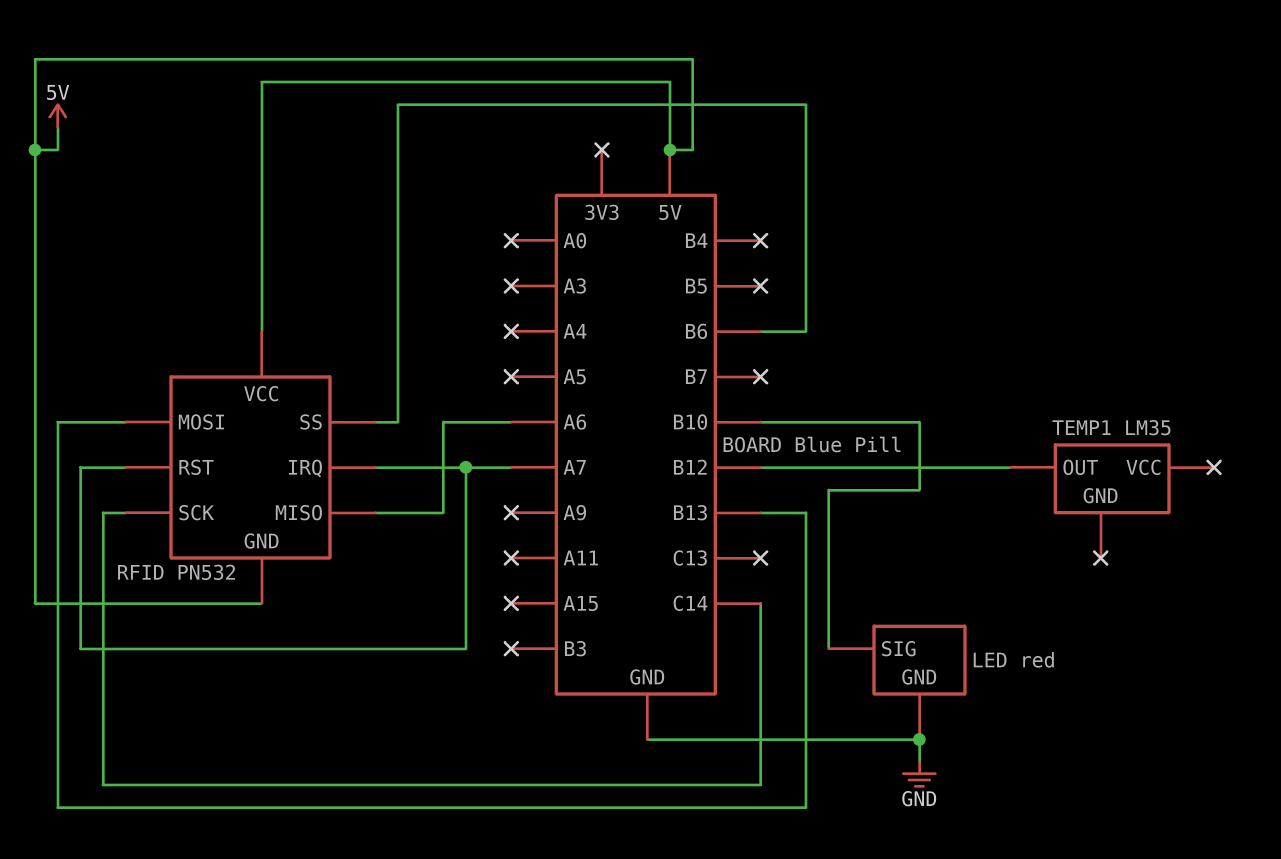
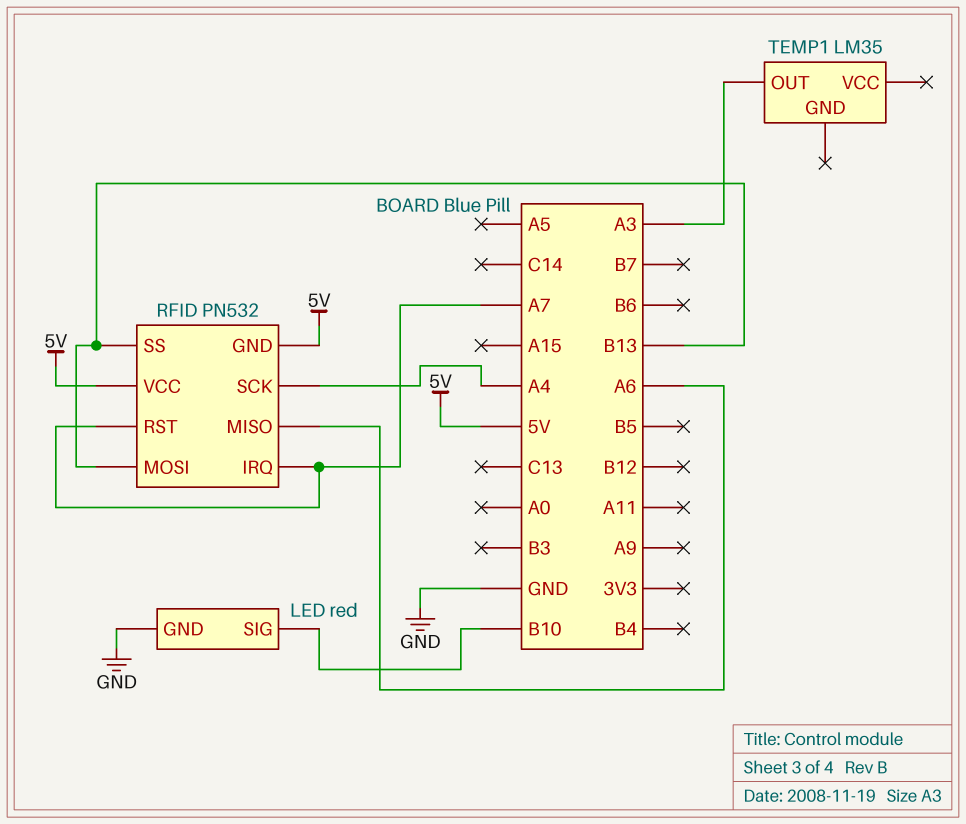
RFID pin SCK: C14 -> A4
RFID pin SS: B6 -> B13
TEMP1 pin OUT: B12 -> A3

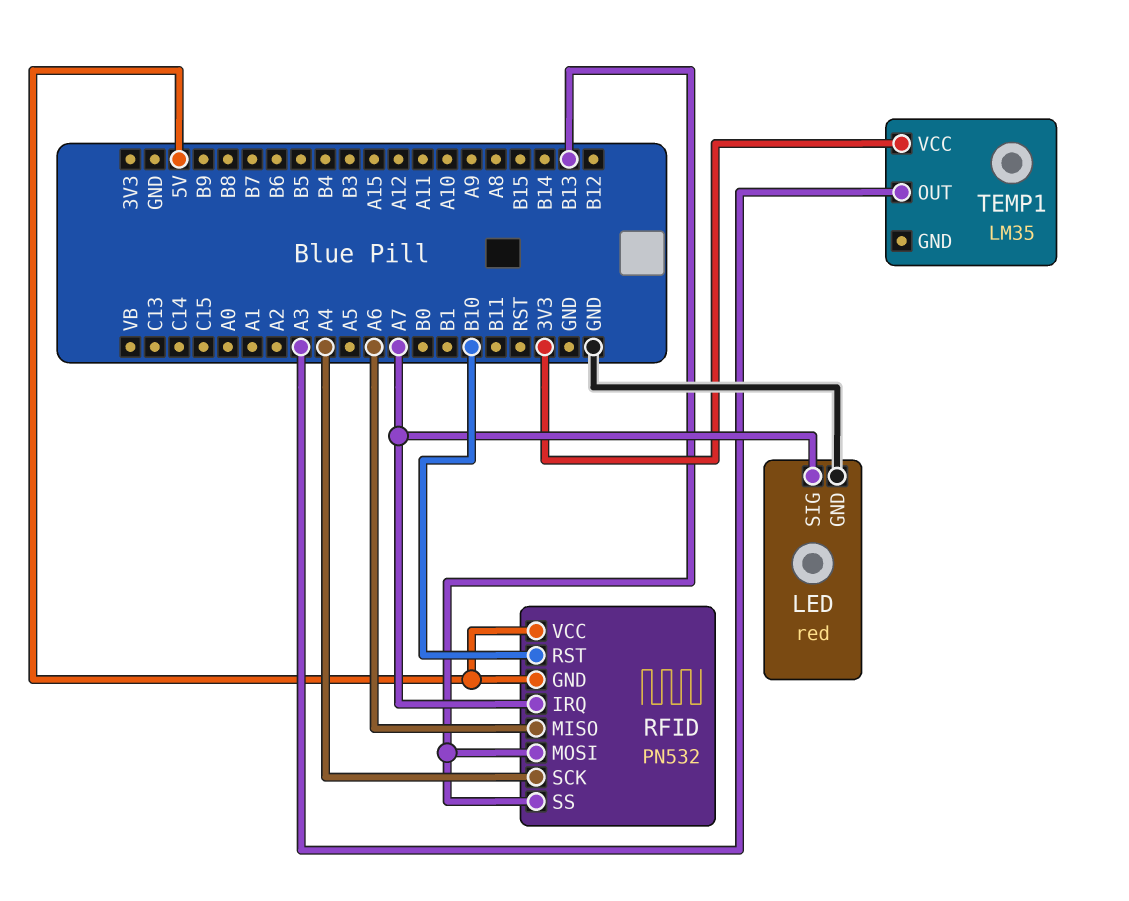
LED pin SIG: B10 -> A7
RFID pin RST: A7 -> B10
TEMP1 pin VCC: none -> 3V3

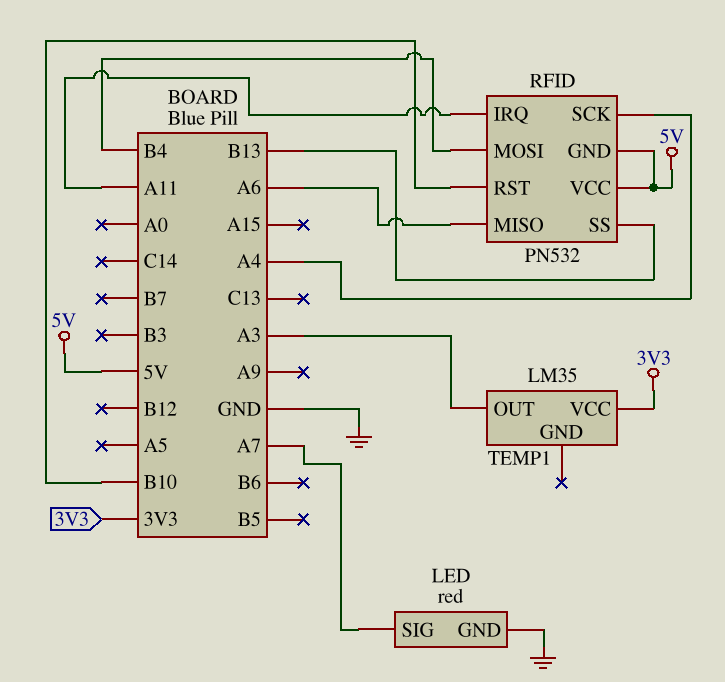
RFID pin IRQ: A7 -> A11
RFID pin MOSI: B13 -> B4

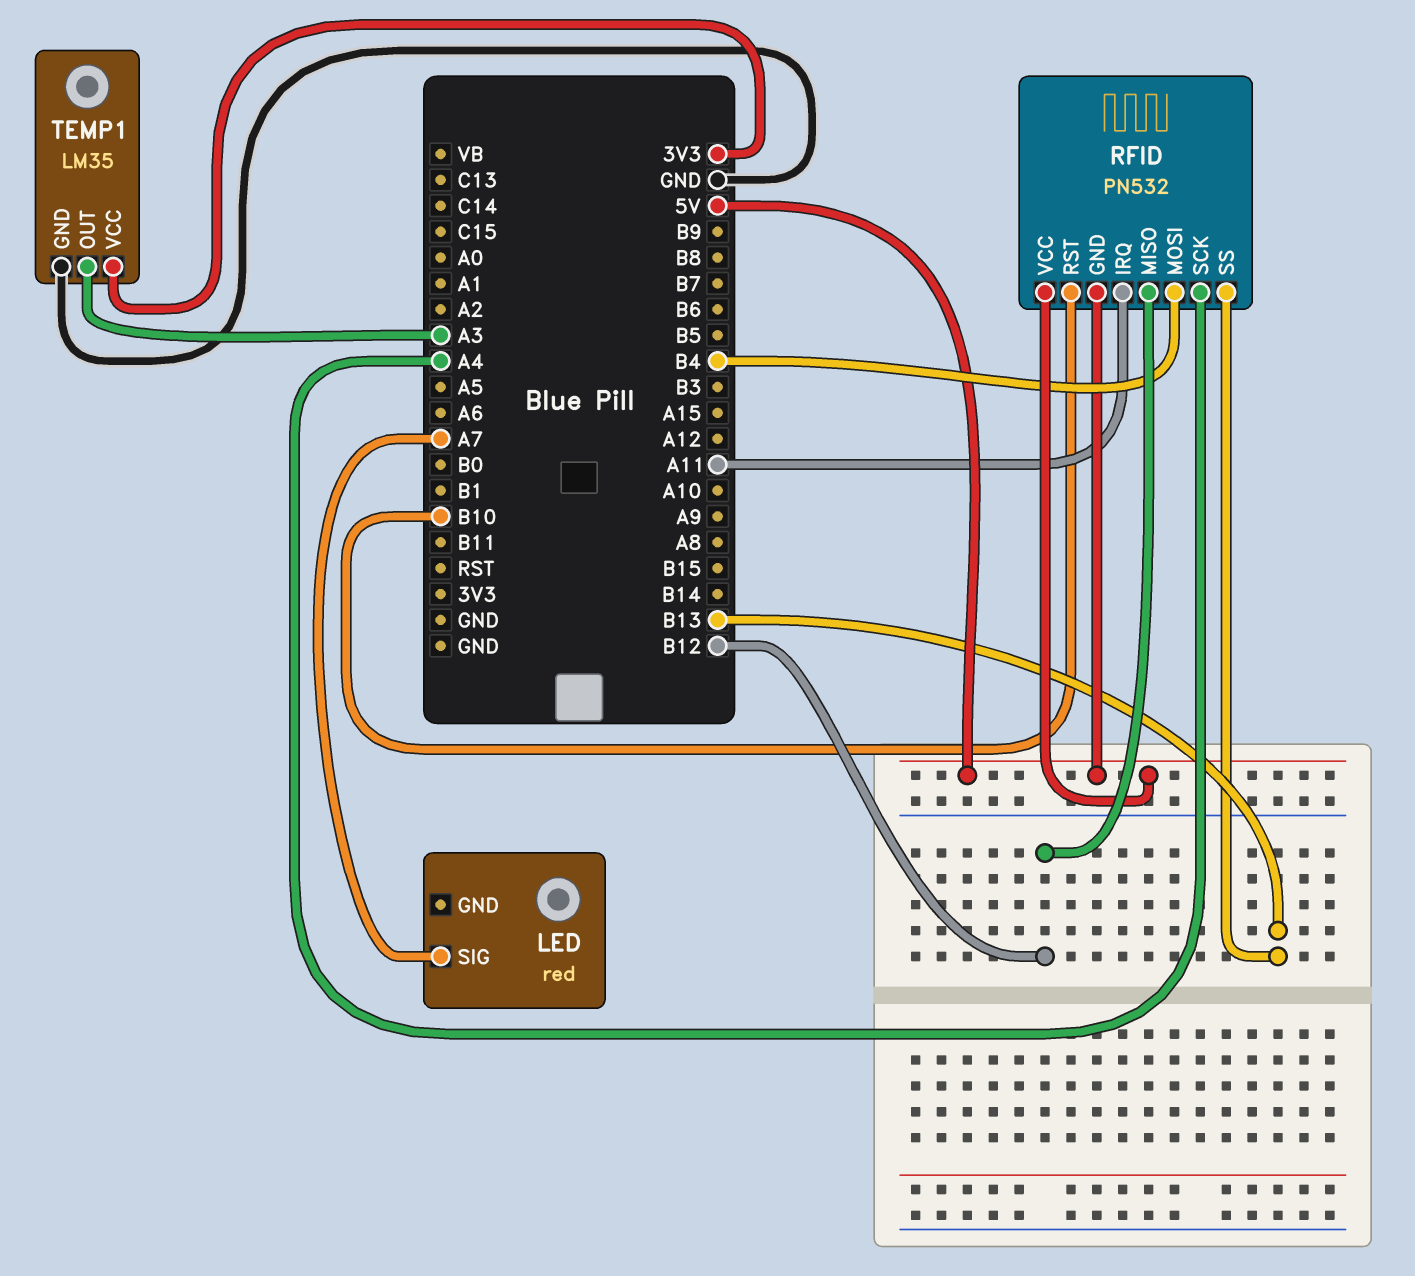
LED pin GND: GND -> none
RFID pin MISO: A6 -> B12
TEMP1 pin GND: none -> GND

